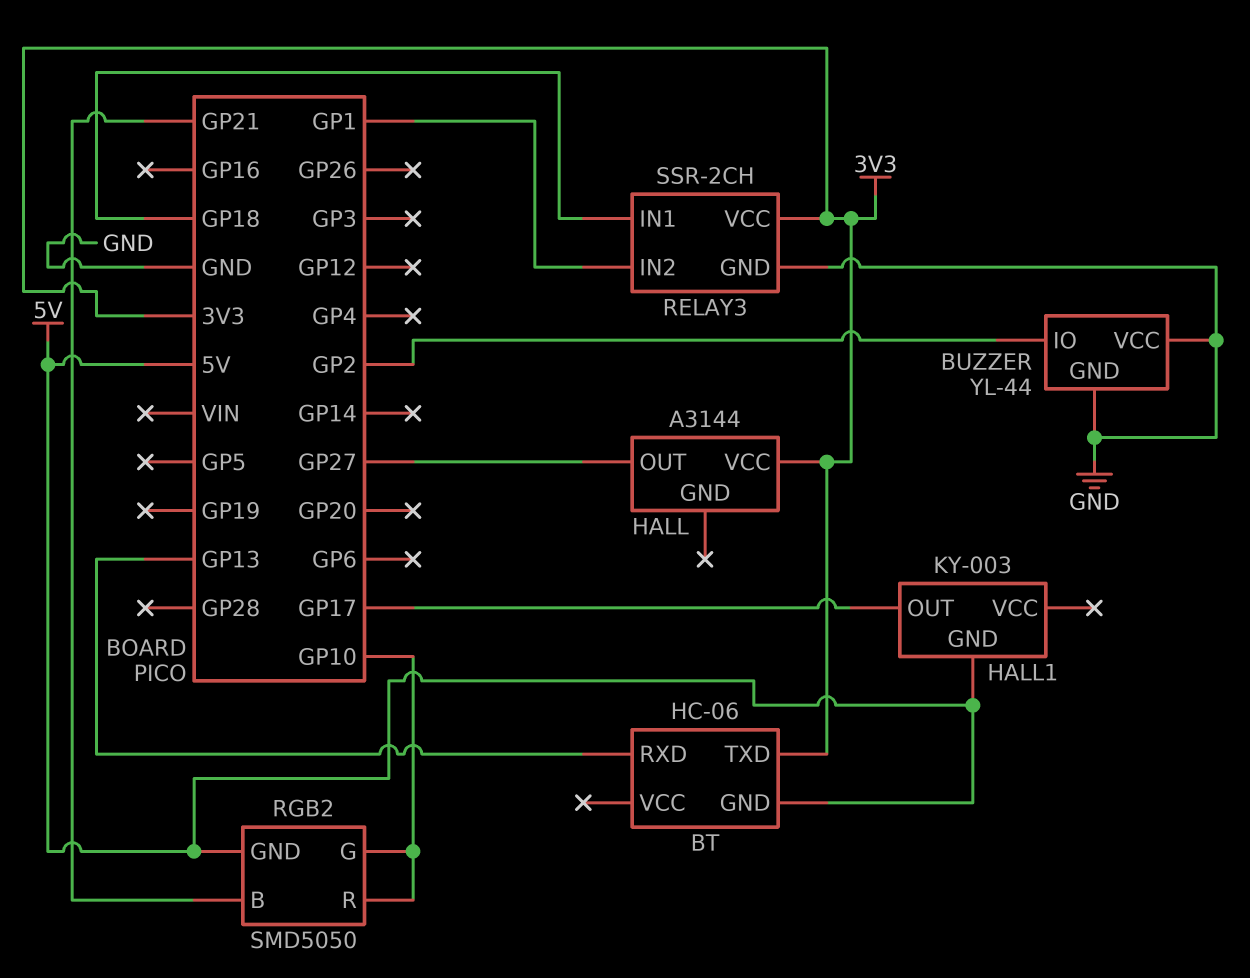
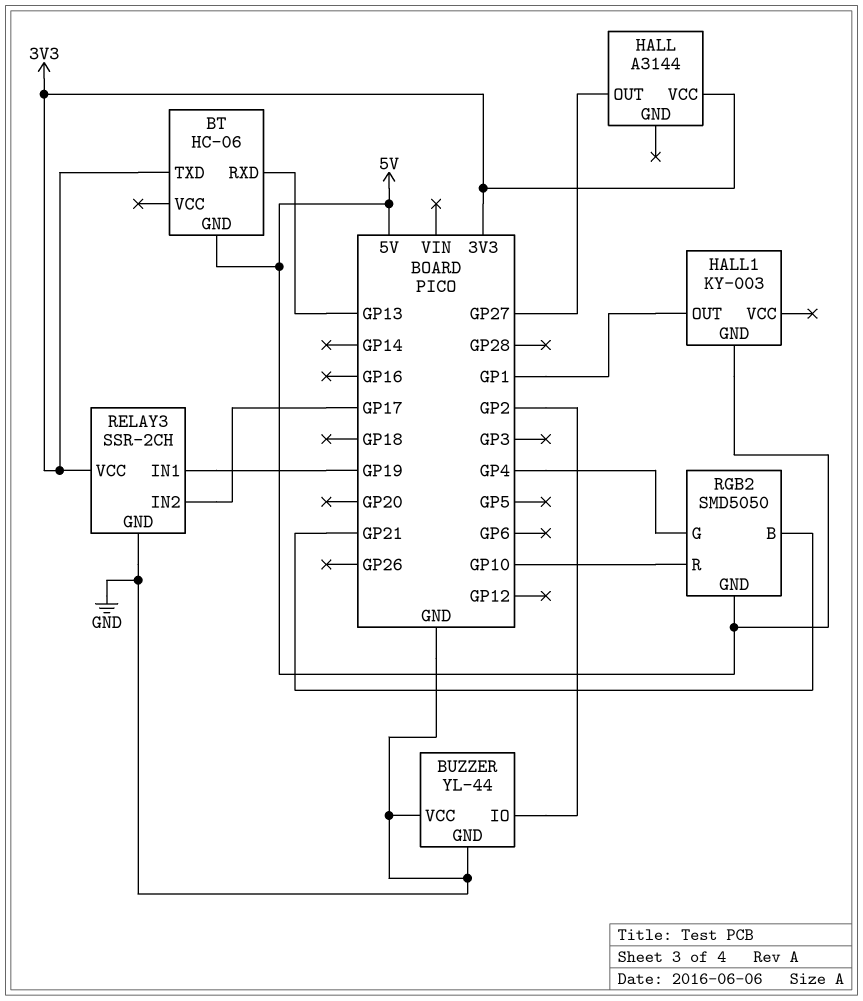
HALL1 pin OUT: GP17 -> GP1
RELAY3 pin IN1: GP18 -> GP19
RELAY3 pin IN2: GP1 -> GP17
RGB2 pin G: GP10 -> GP4

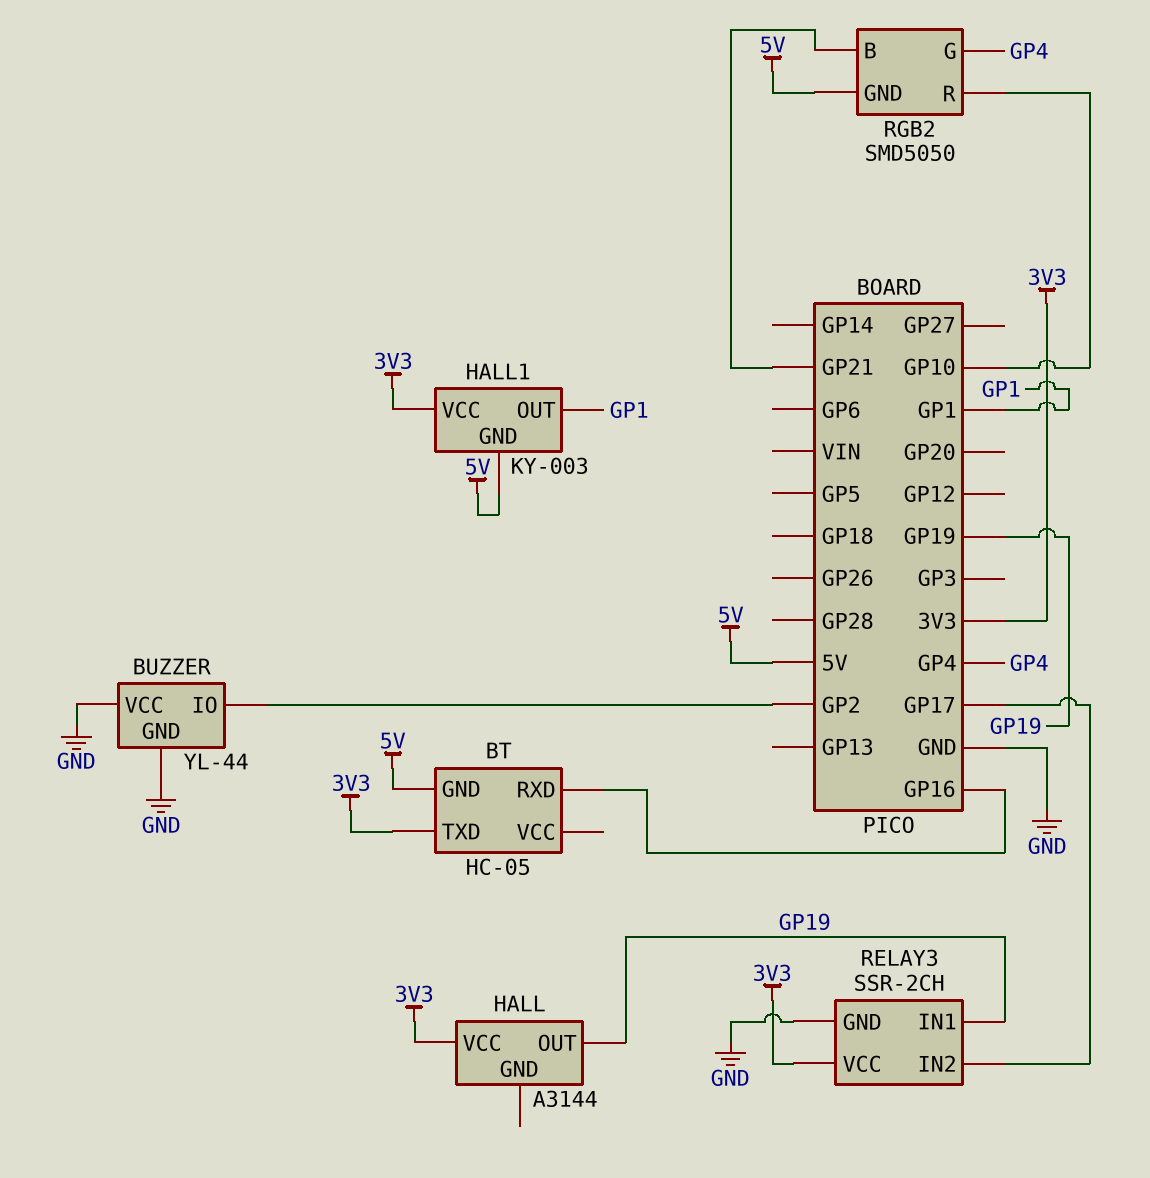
BT: HC-06 -> HC-05
BT pin RXD: GP13 -> GP16
HALL pin OUT: GP27 -> GP19
HALL1 pin VCC: none -> 3V3

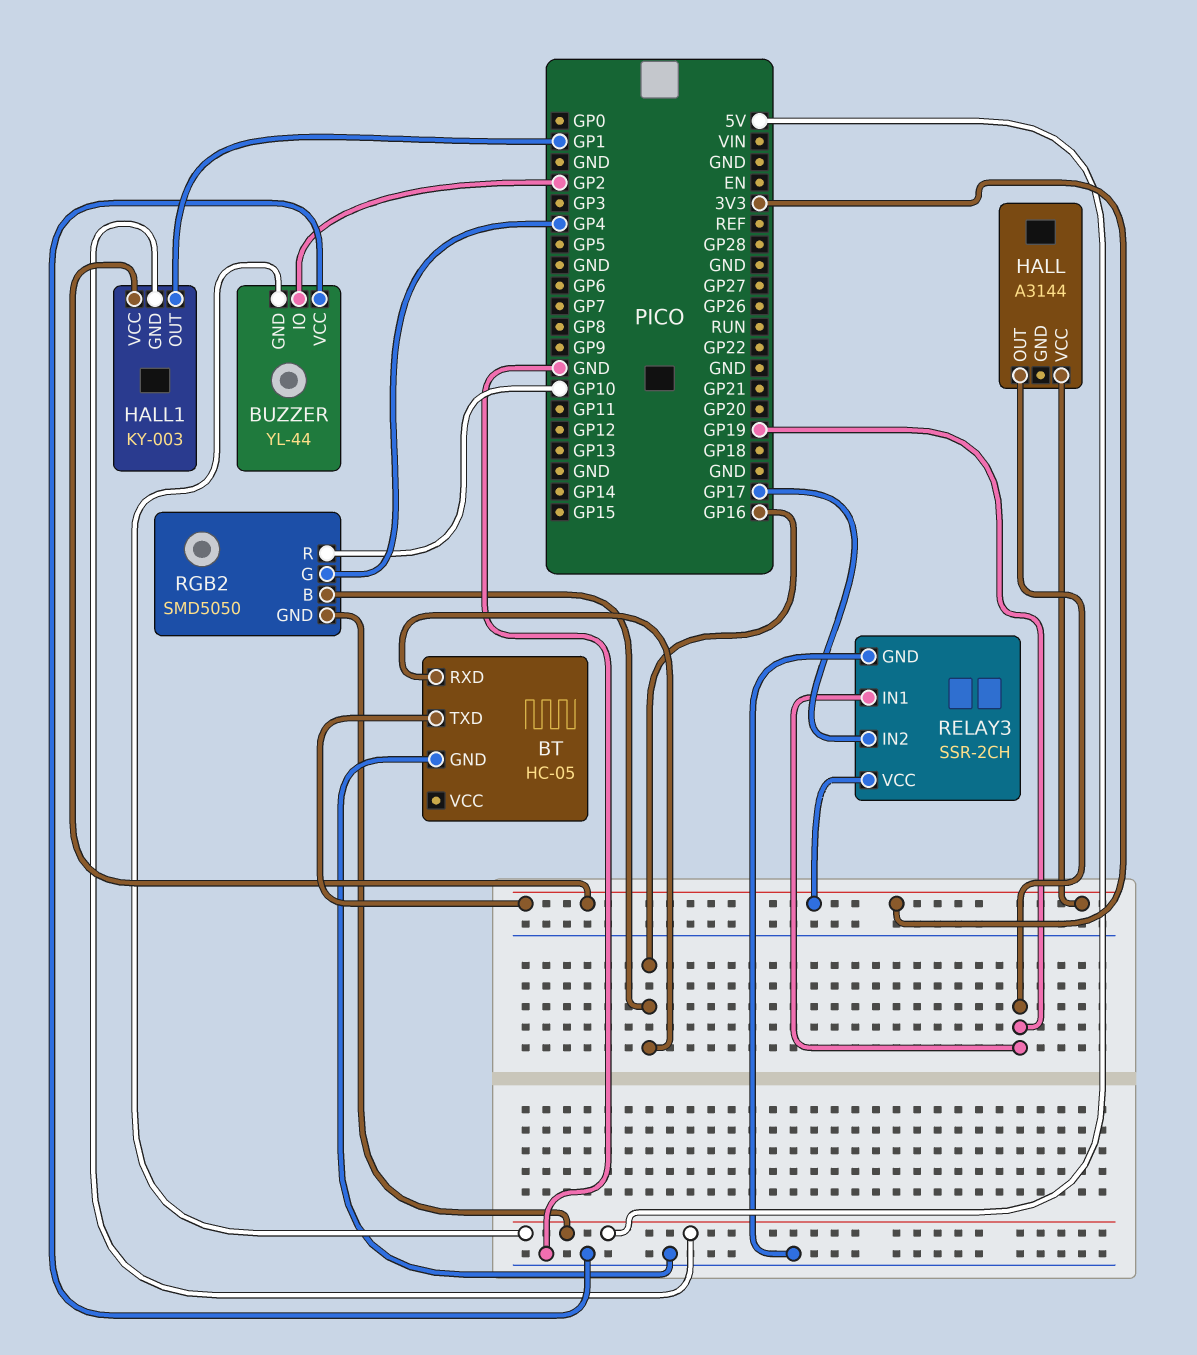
BT pin GND: 5V -> GND
BUZZER pin GND: GND -> 5V
RGB2 pin B: GP21 -> GP16

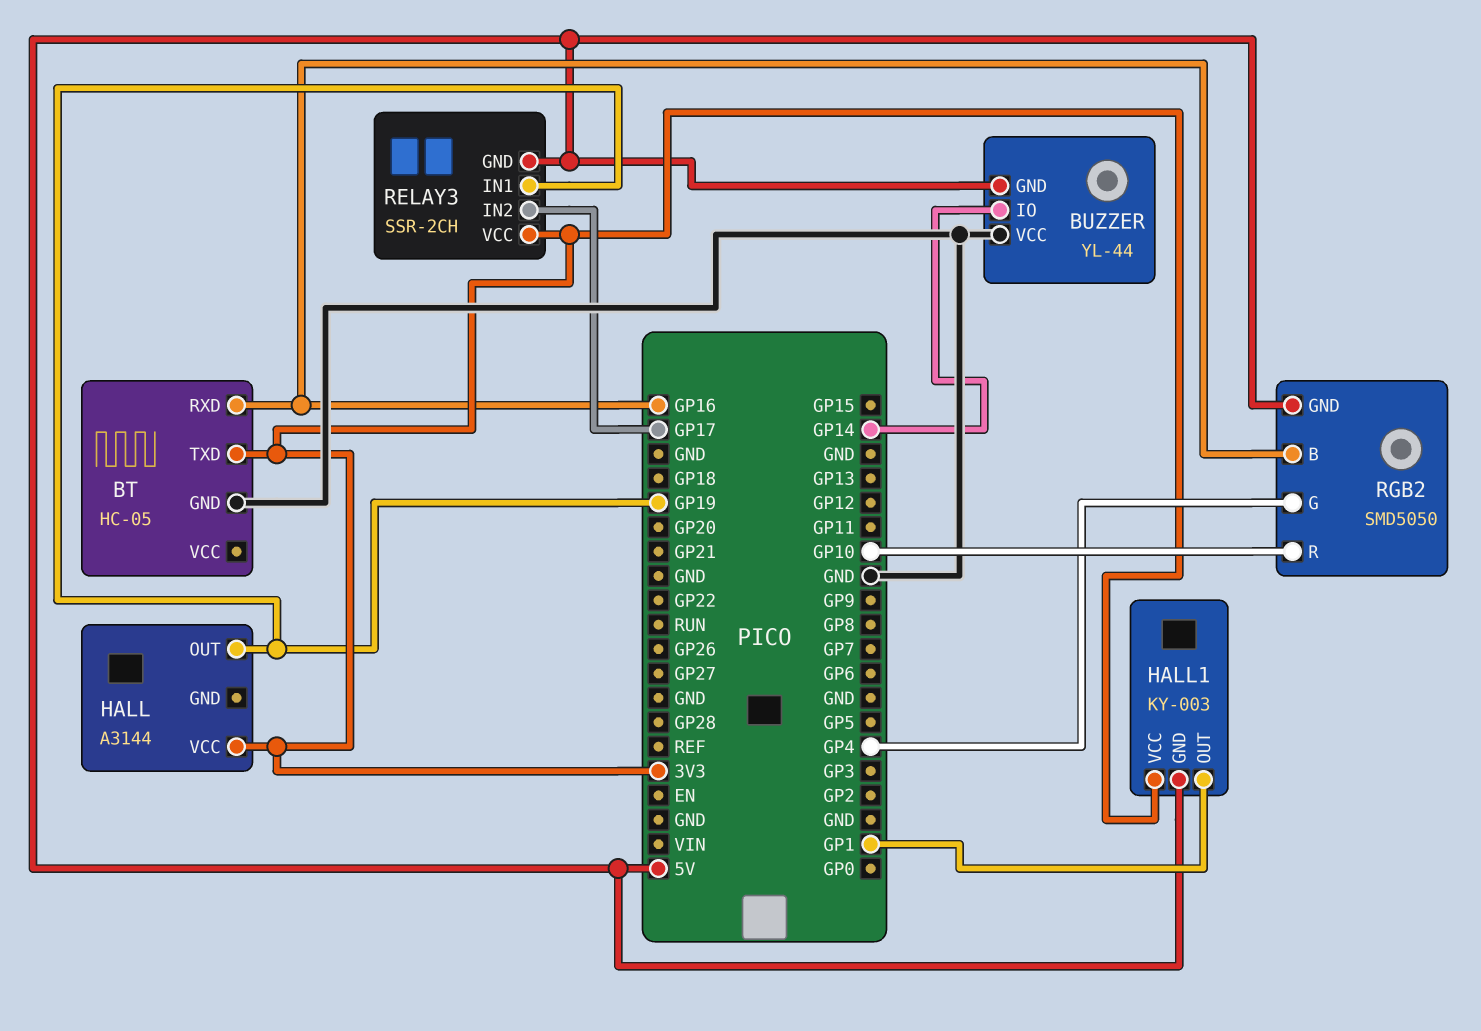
BUZZER pin IO: GP2 -> GP14
RELAY3 pin GND: GND -> 5V

